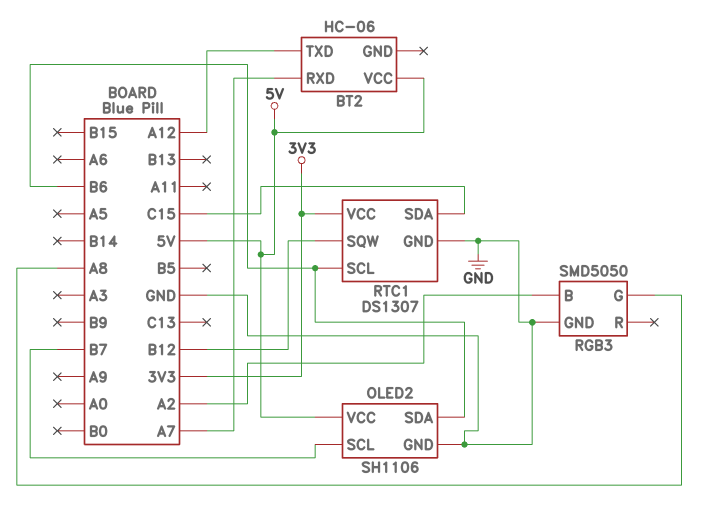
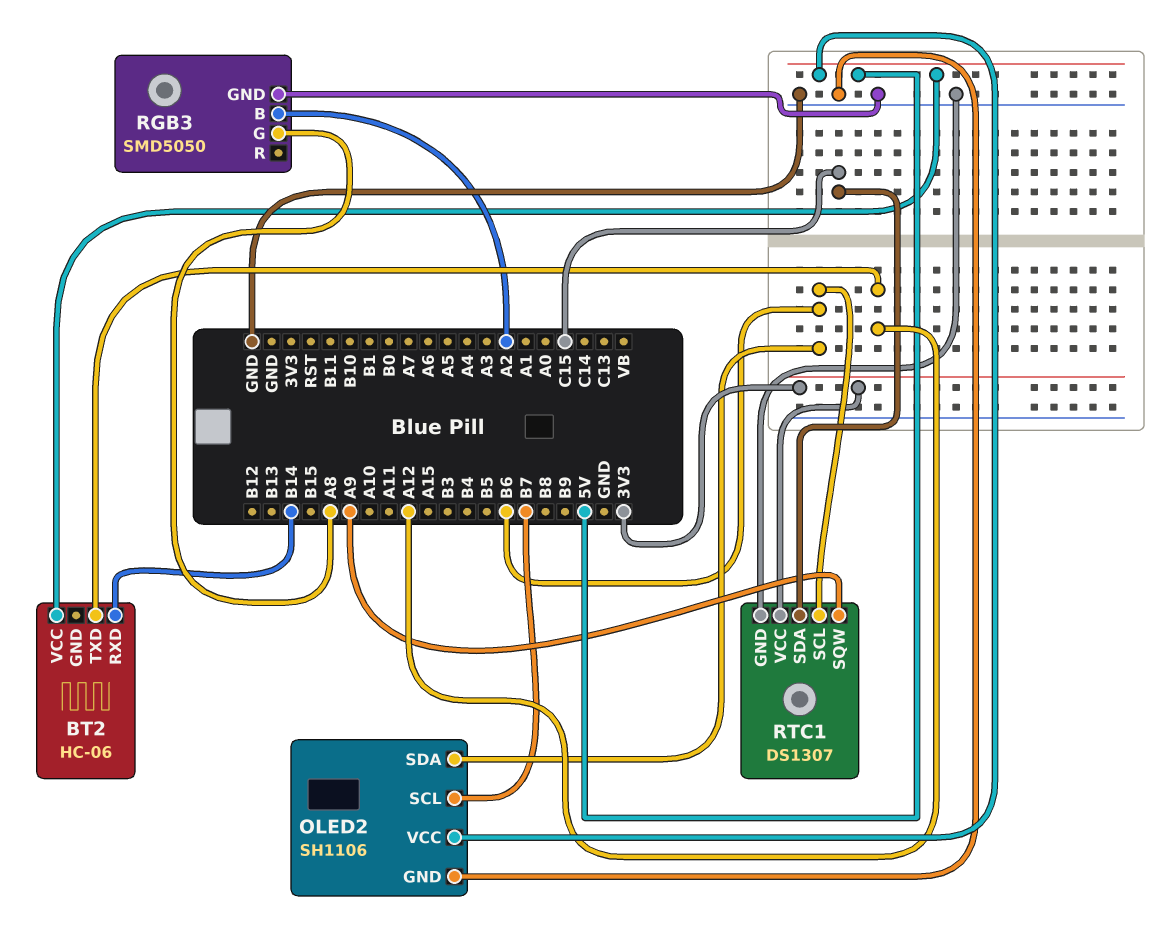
BT2 pin RXD: A7 -> B14
RTC1 pin SQW: B12 -> A9

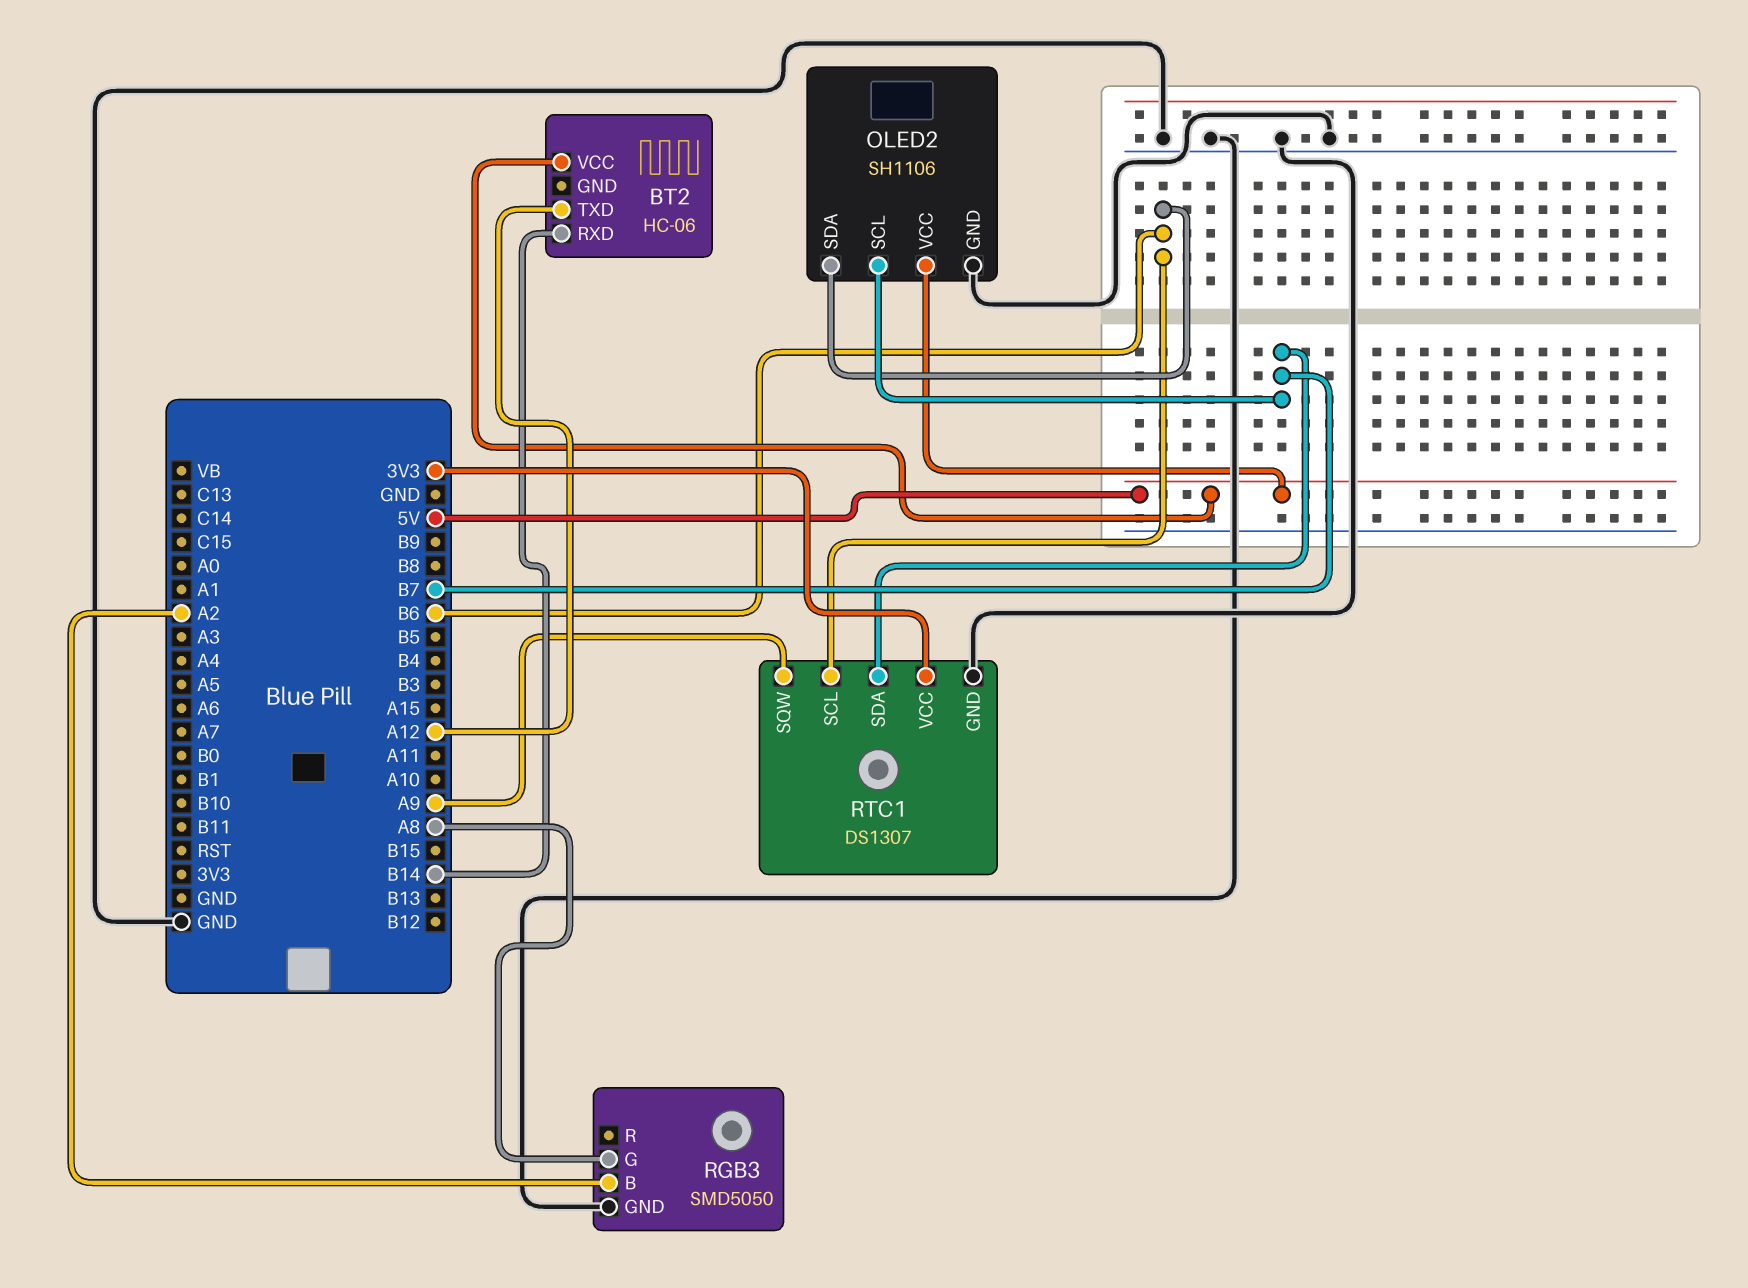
RTC1 pin SDA: C15 -> B7

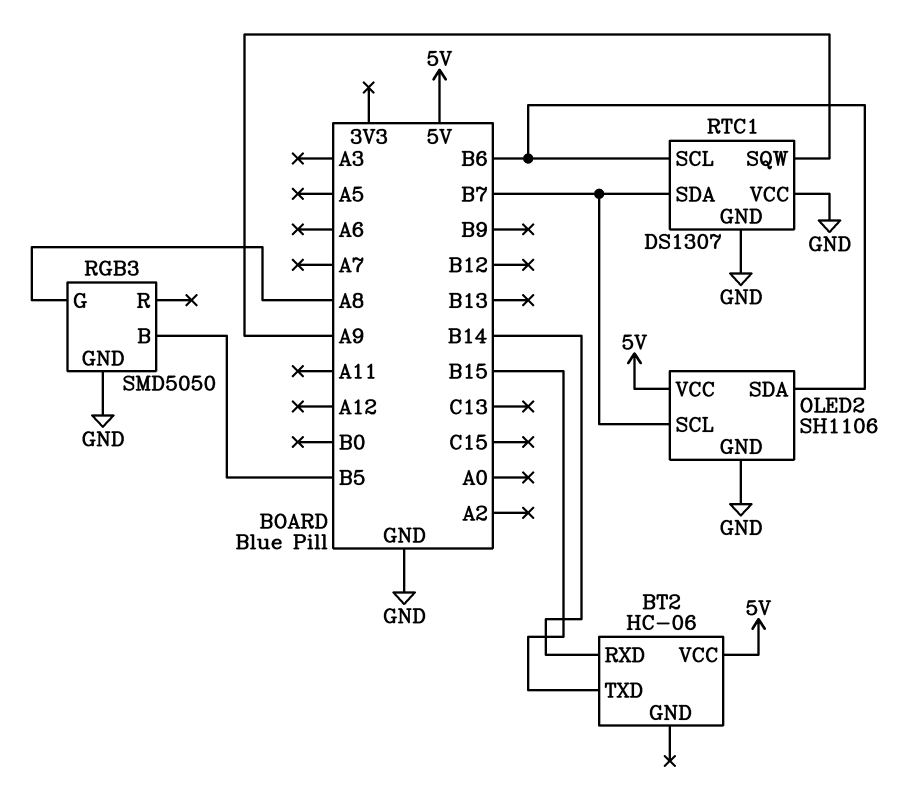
BT2 pin TXD: A12 -> B15
RGB3 pin B: A2 -> B5
RTC1 pin VCC: 3V3 -> GND

